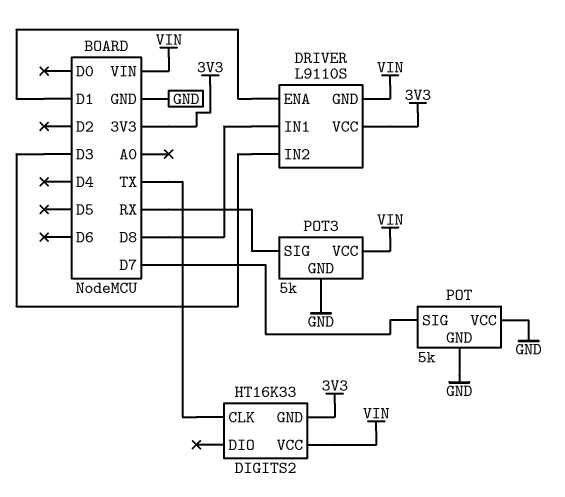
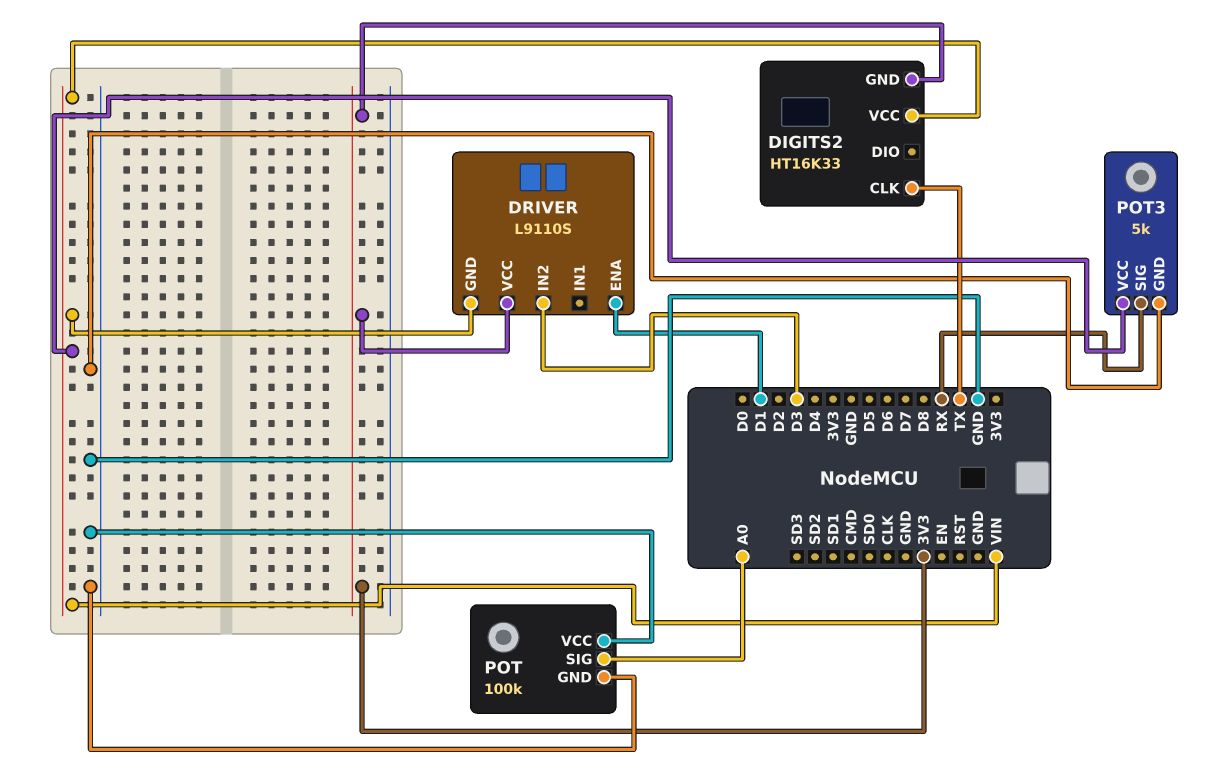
DRIVER pin IN1: D8 -> none
POT: 5k -> 100k
POT pin SIG: D7 -> A0

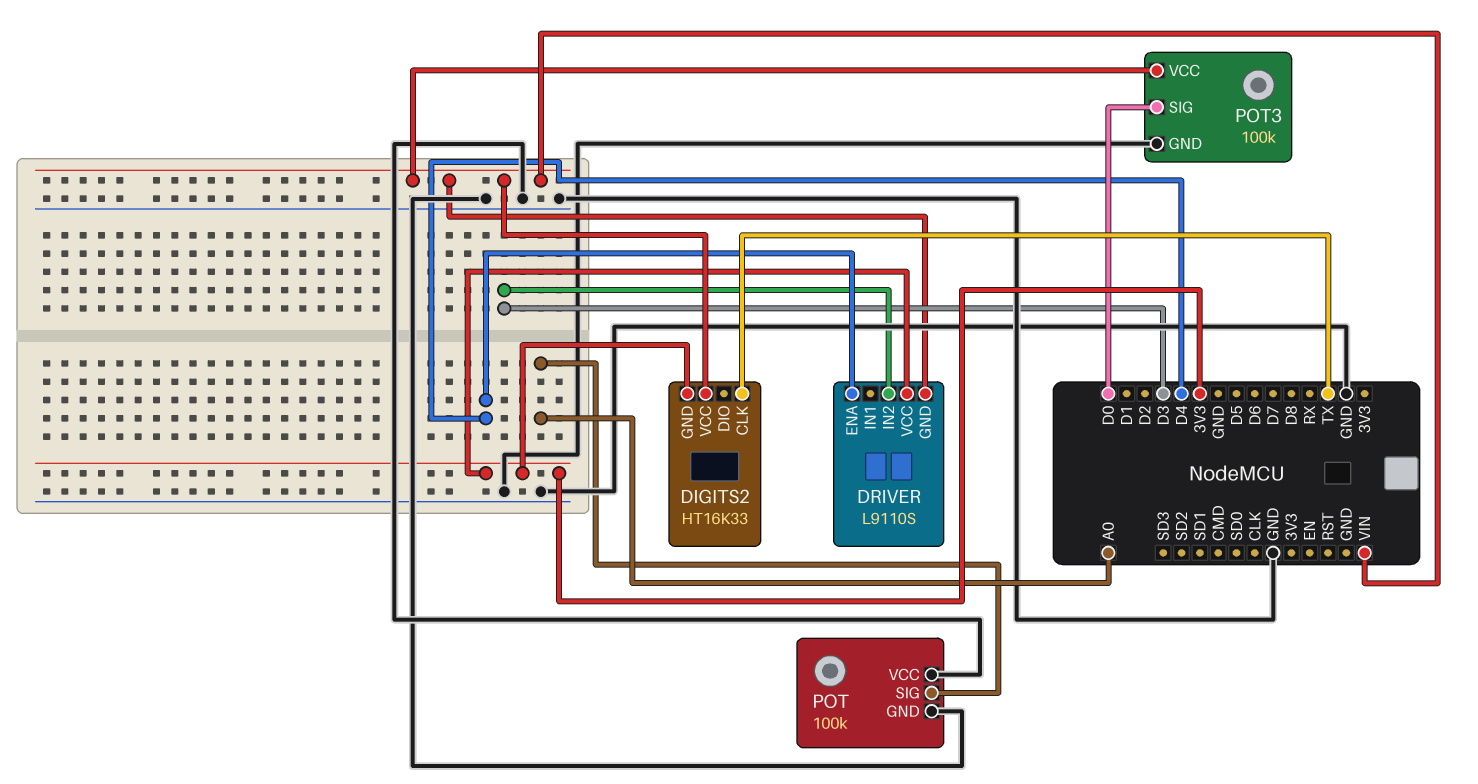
DRIVER pin ENA: D1 -> D4
POT3: 5k -> 100k
POT3 pin SIG: RX -> D0

